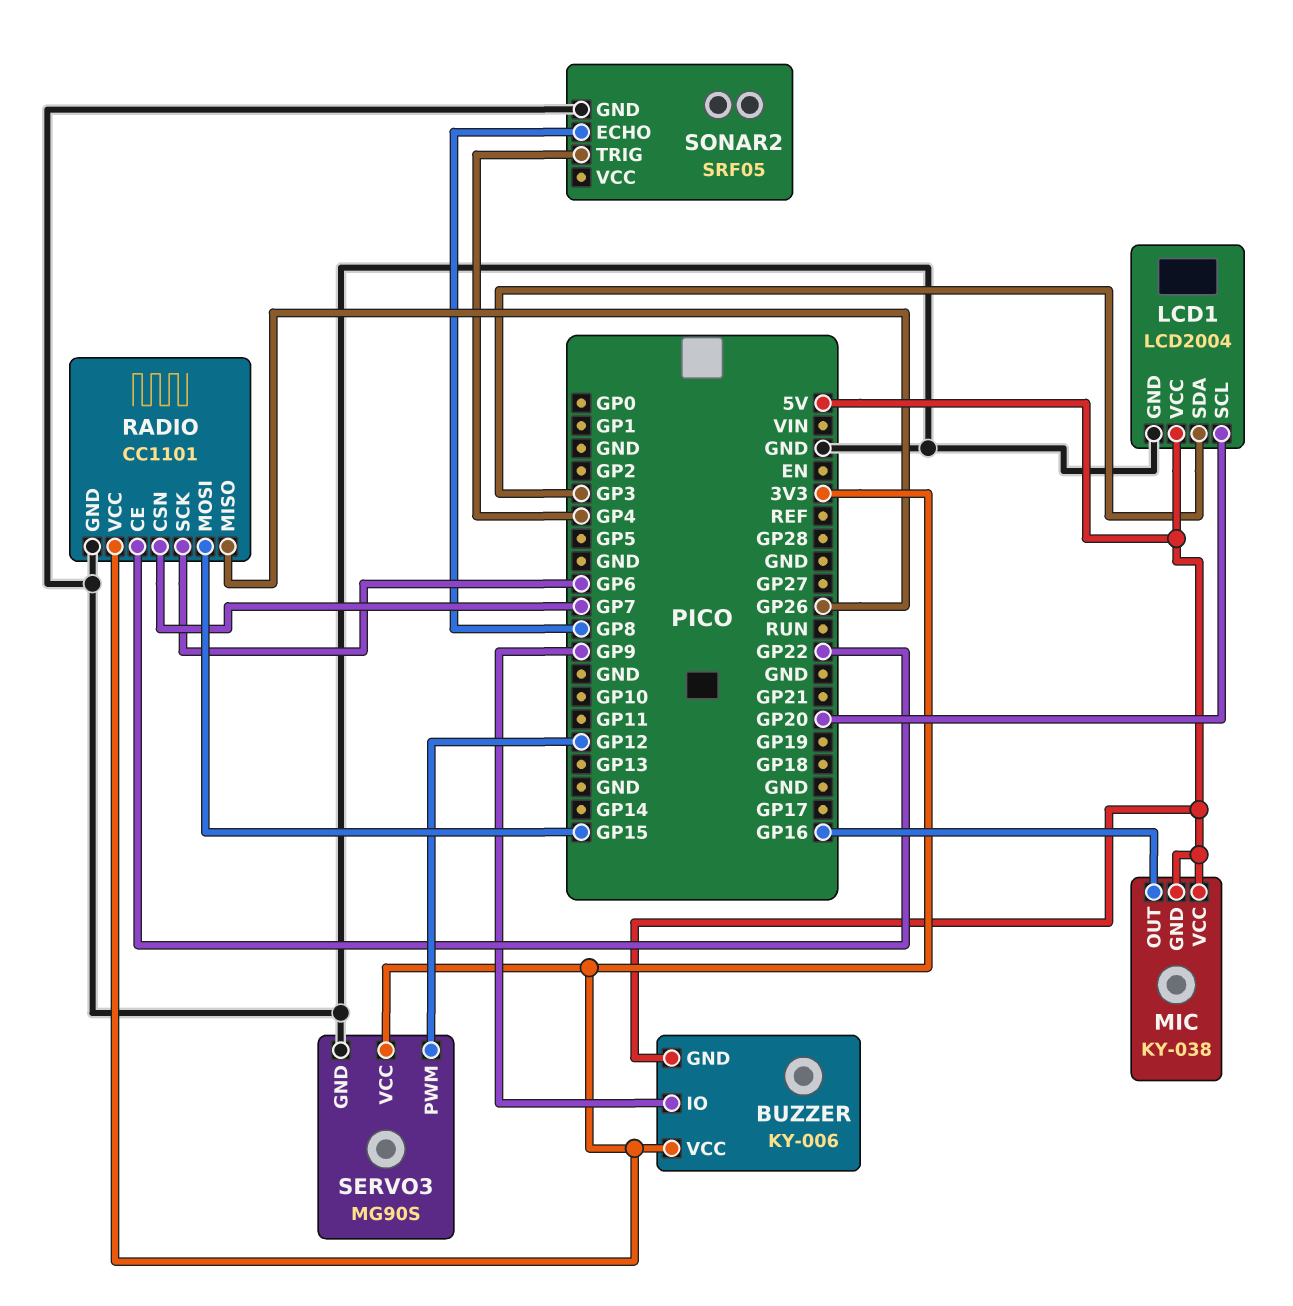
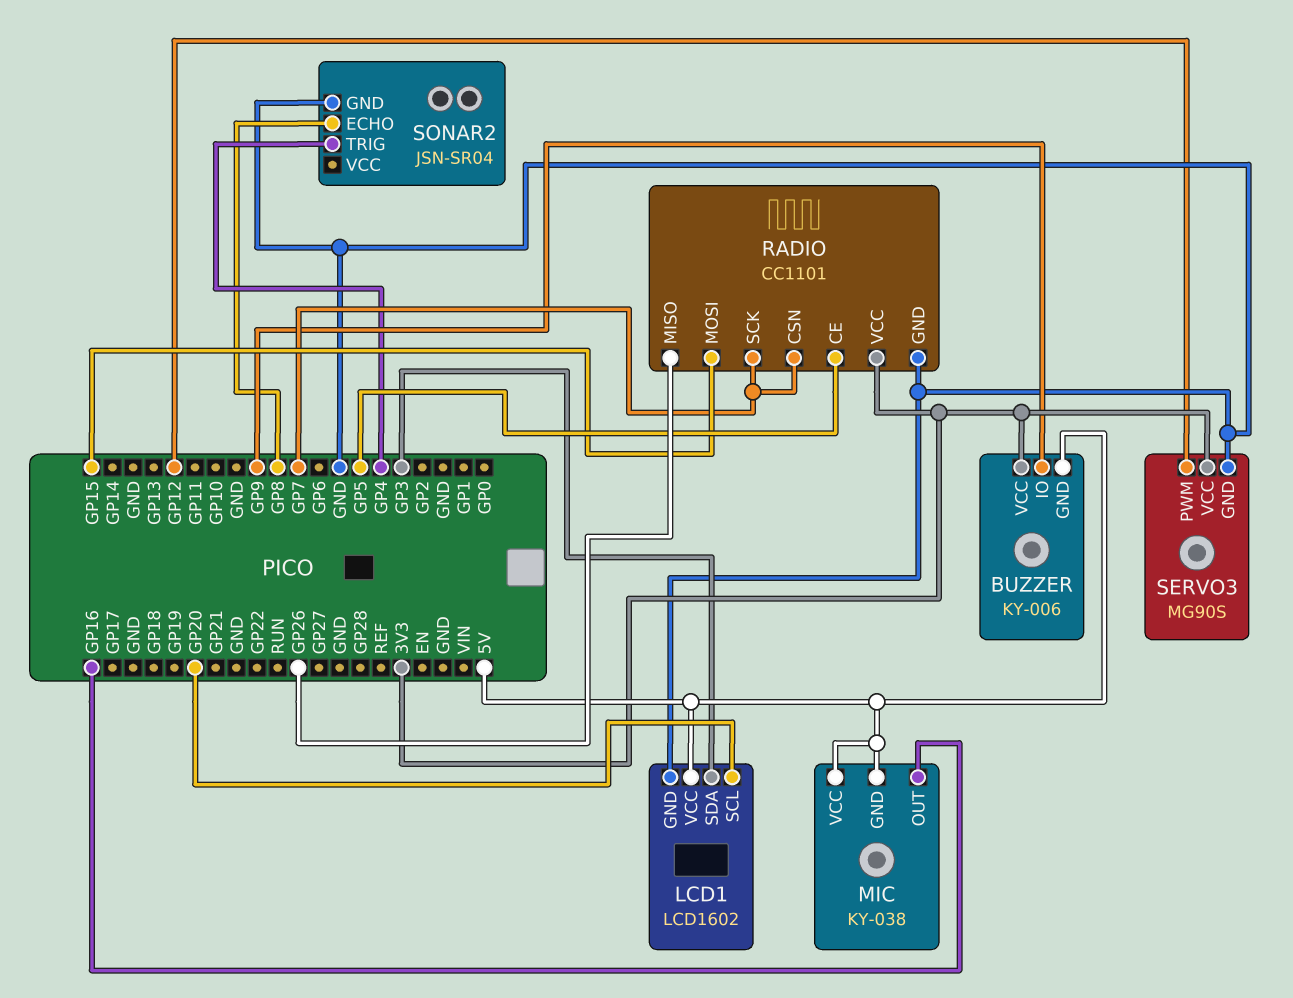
LCD1: LCD2004 -> LCD1602
RADIO pin CE: GP22 -> GP5
RADIO pin SCK: GP6 -> GP7
SONAR2: SRF05 -> JSN-SR04

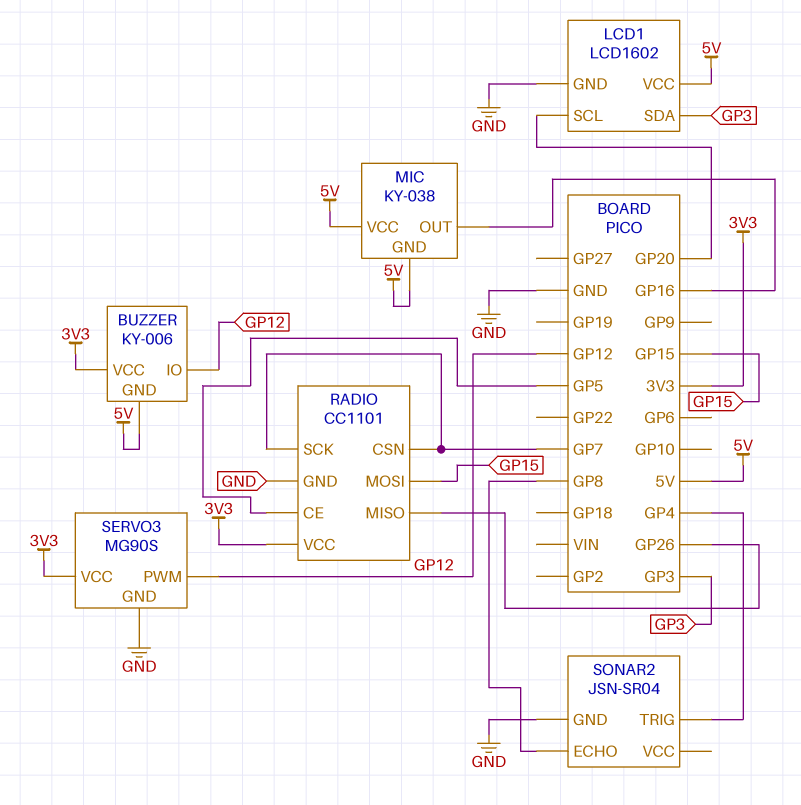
BUZZER pin IO: GP9 -> GP12

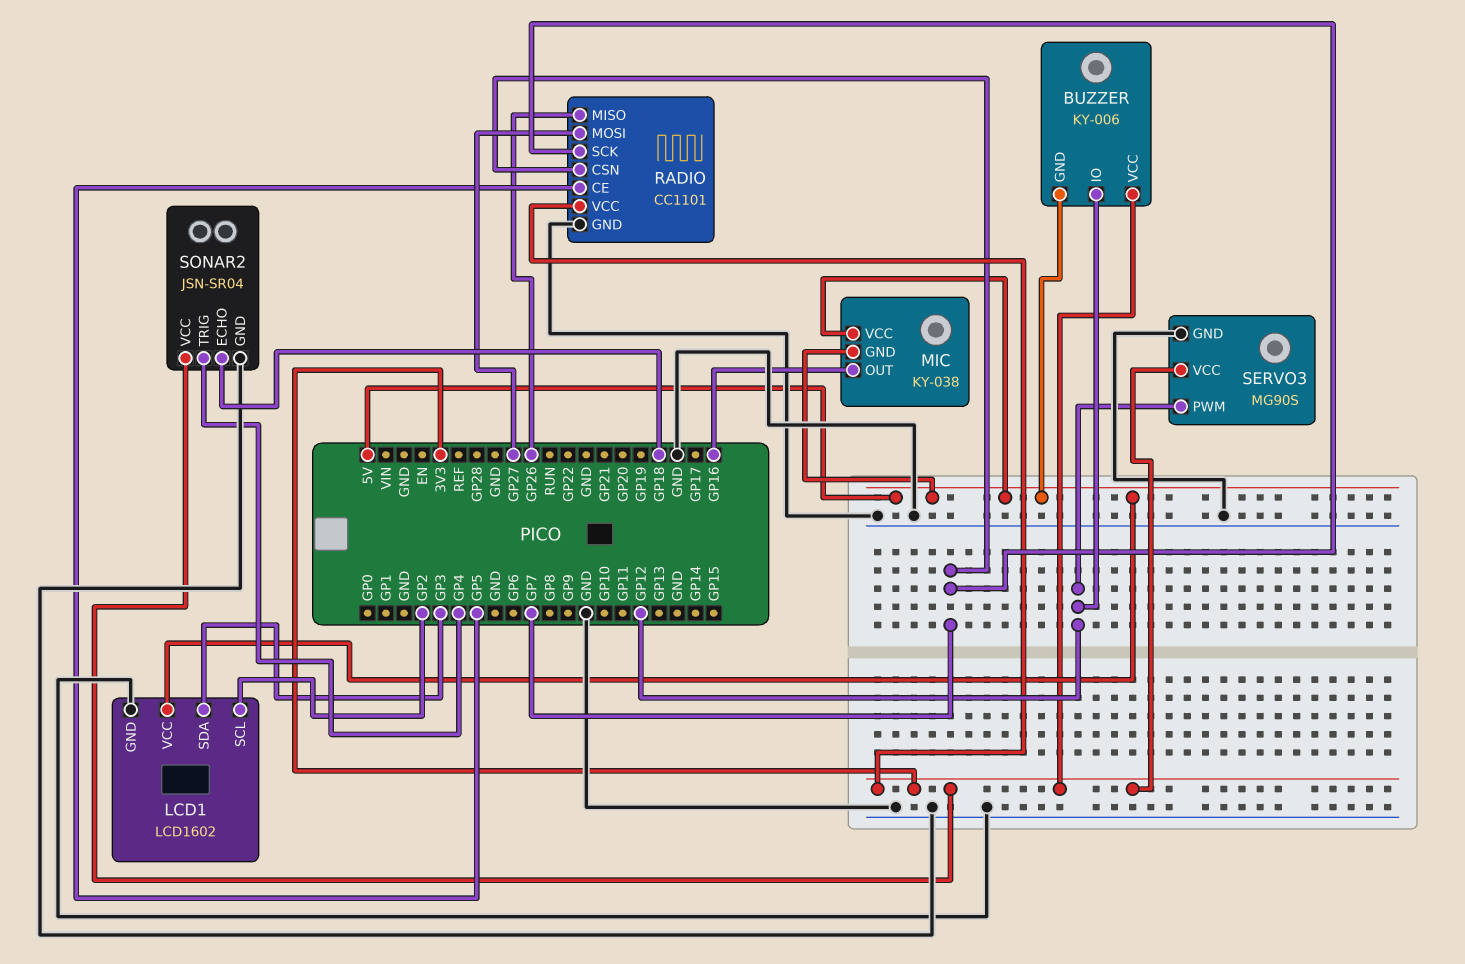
LCD1 pin SCL: GP20 -> GP2
RADIO pin MOSI: GP15 -> GP27
SONAR2 pin ECHO: GP8 -> GP18
SONAR2 pin VCC: none -> 3V3

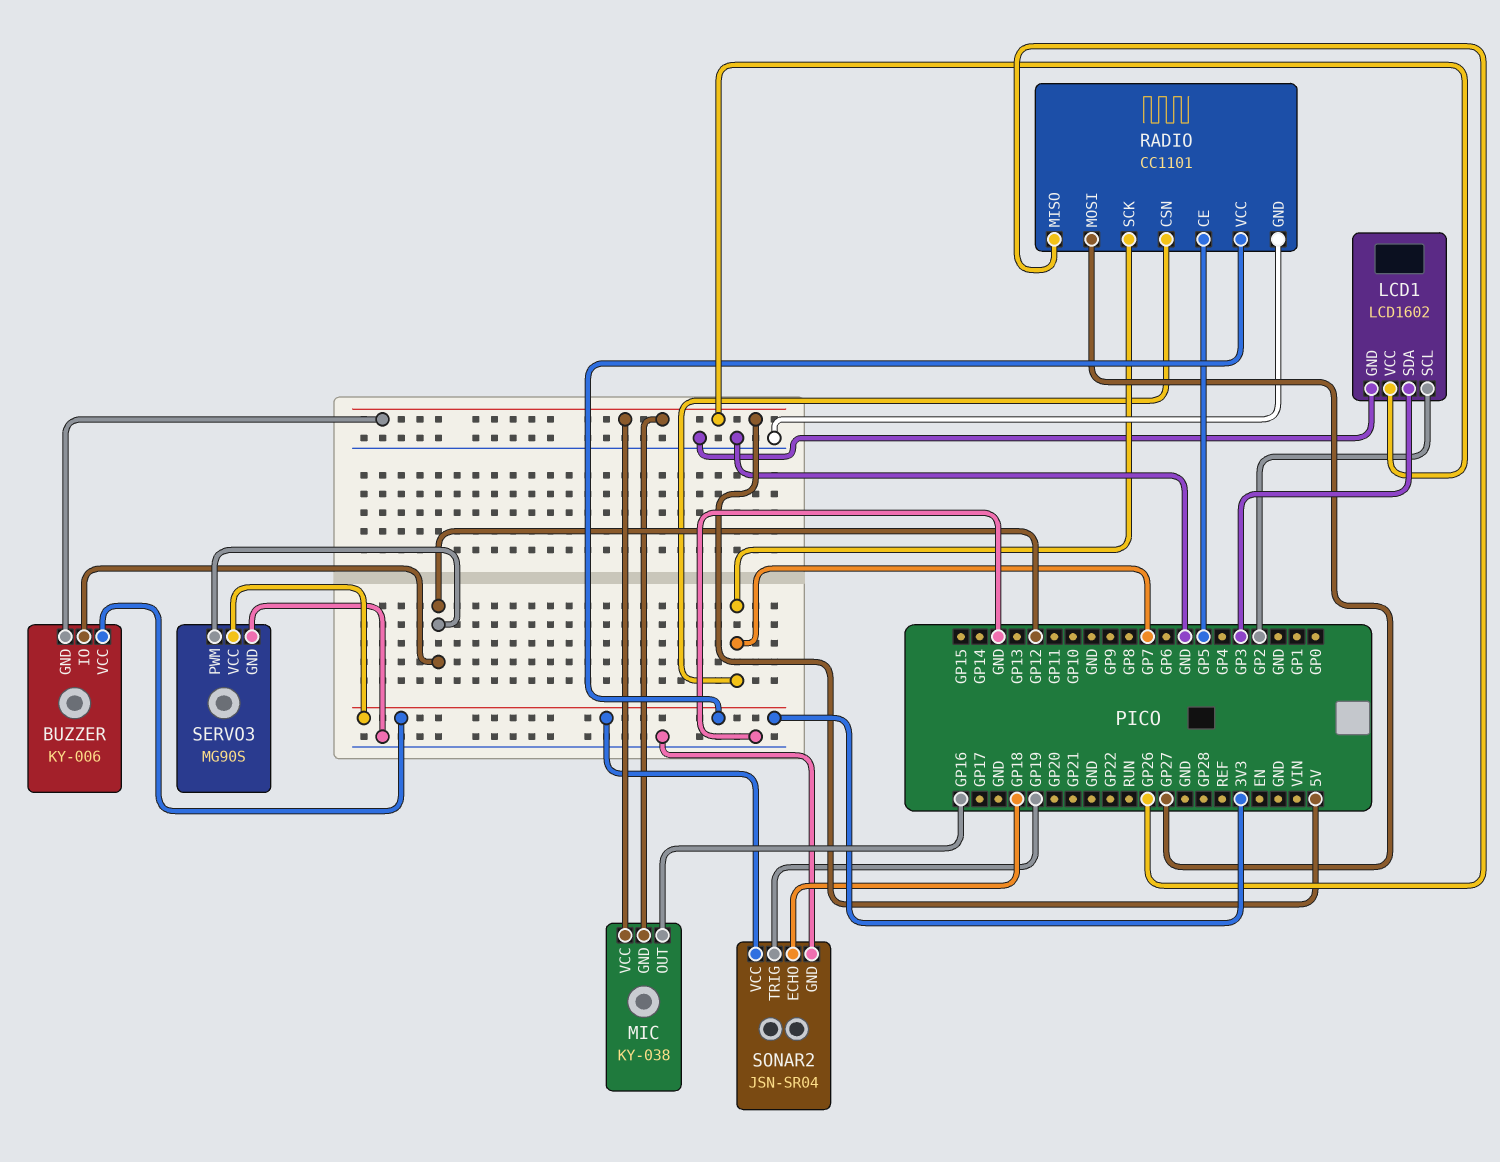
SONAR2 pin TRIG: GP4 -> GP19

